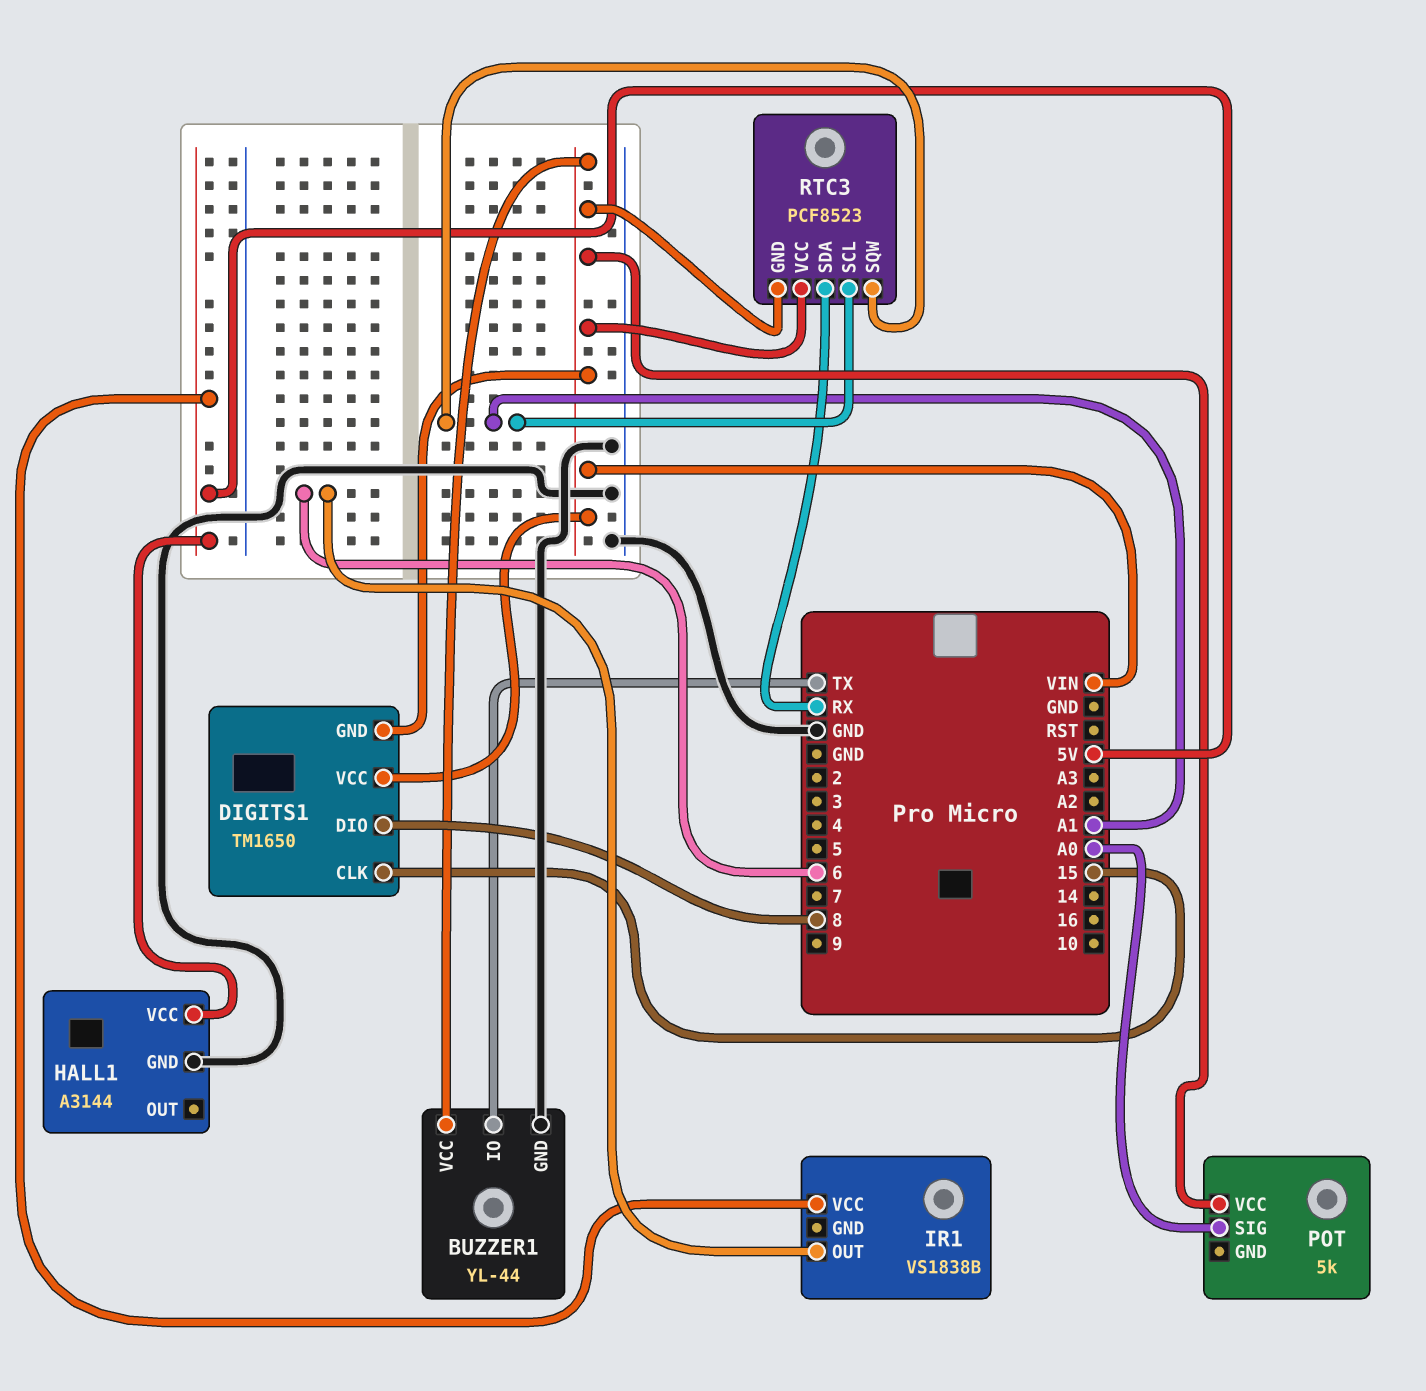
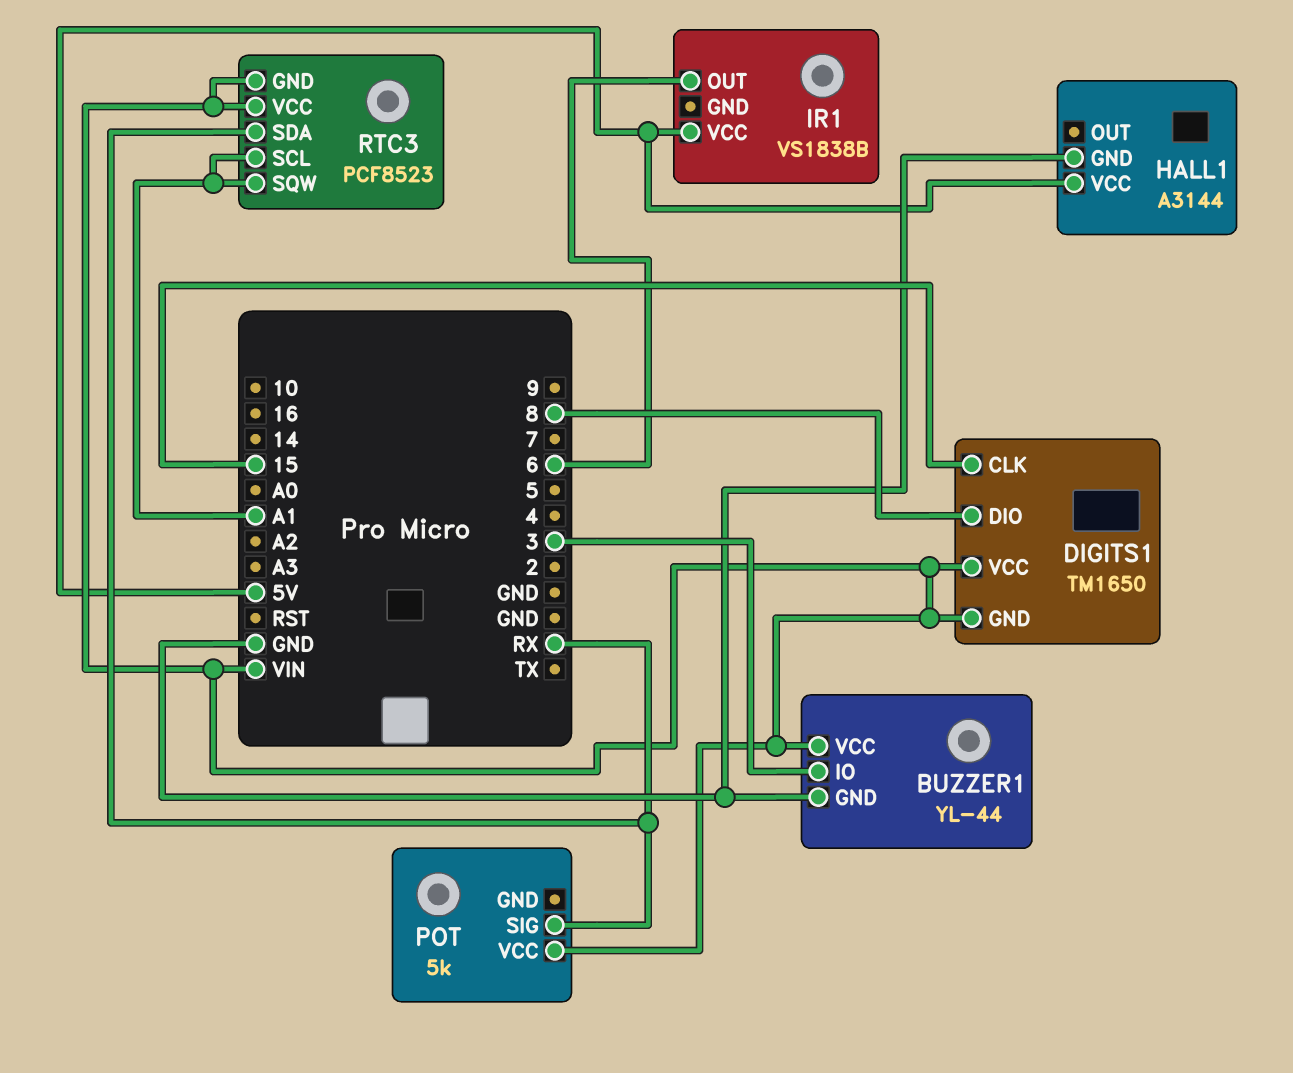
BUZZER1 pin IO: TX -> 3
POT pin SIG: A0 -> RX

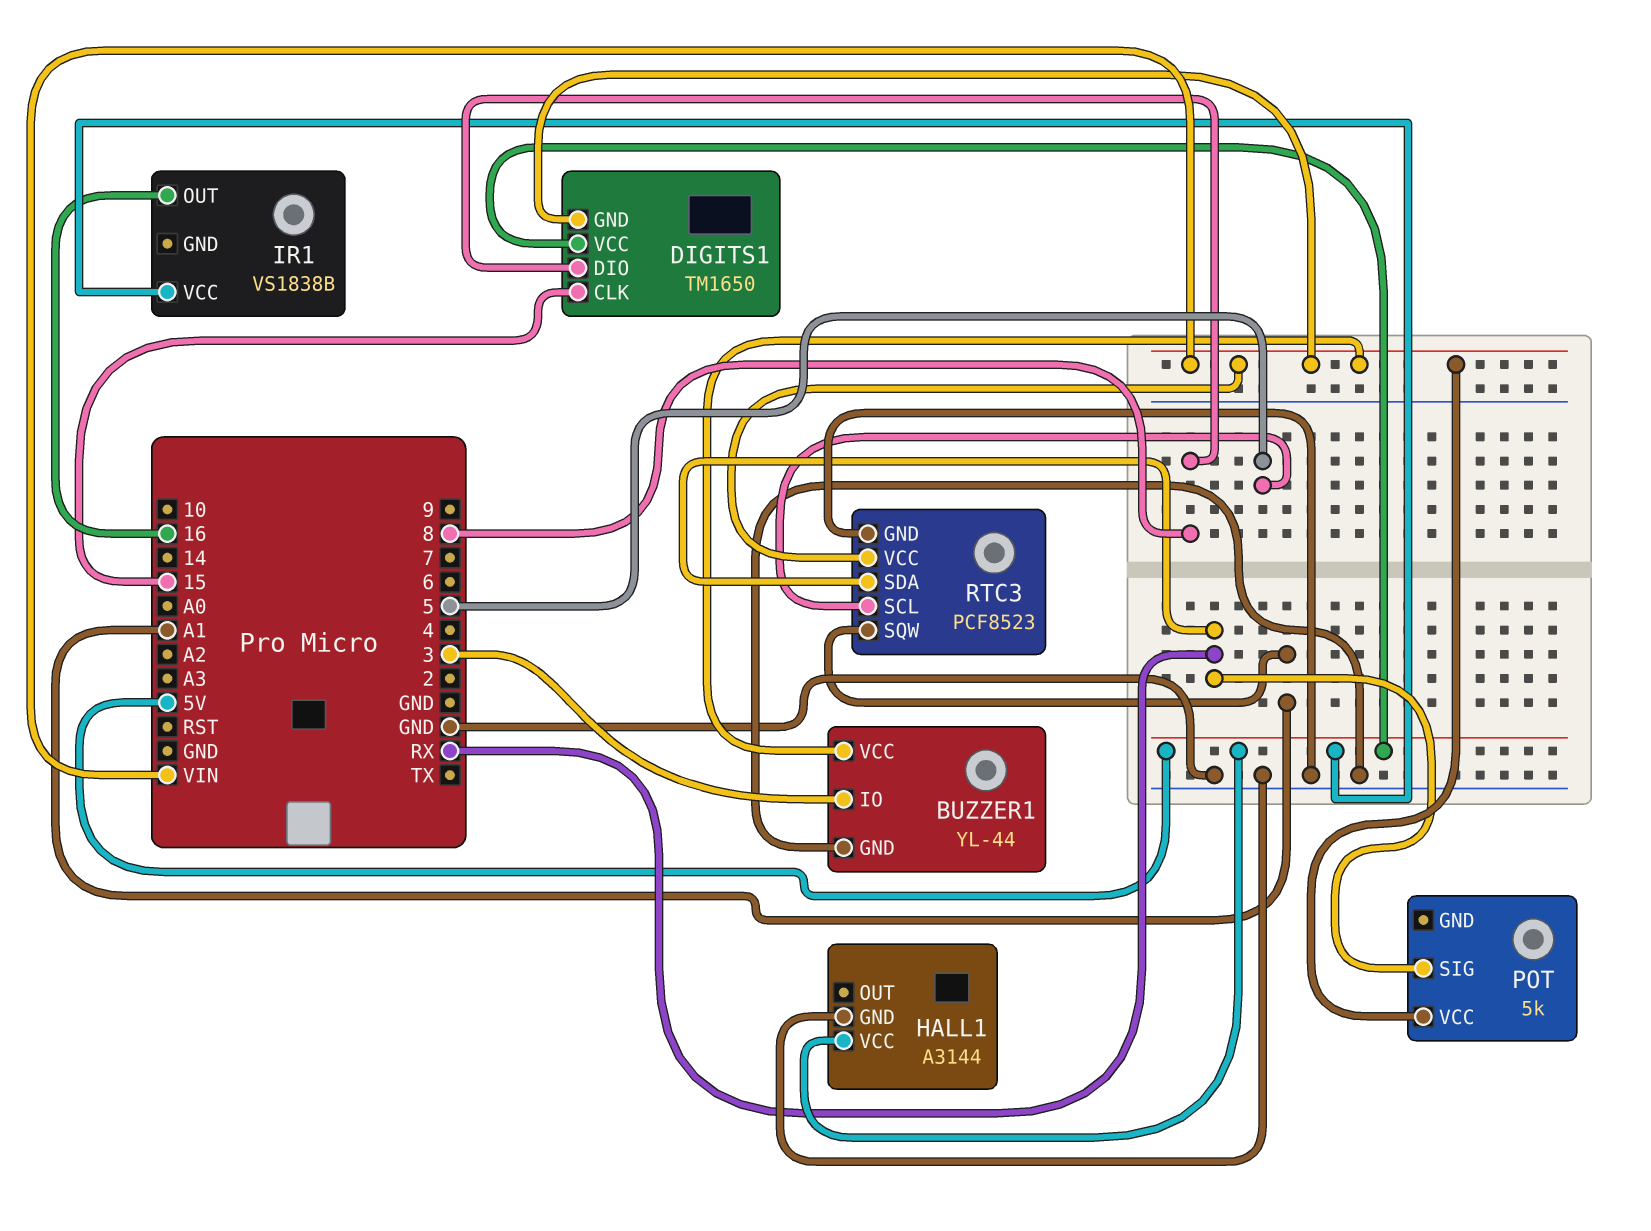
DIGITS1 pin VCC: VIN -> 5V
IR1 pin OUT: 6 -> 16
RTC3 pin GND: VIN -> GND
RTC3 pin SCL: A1 -> 5

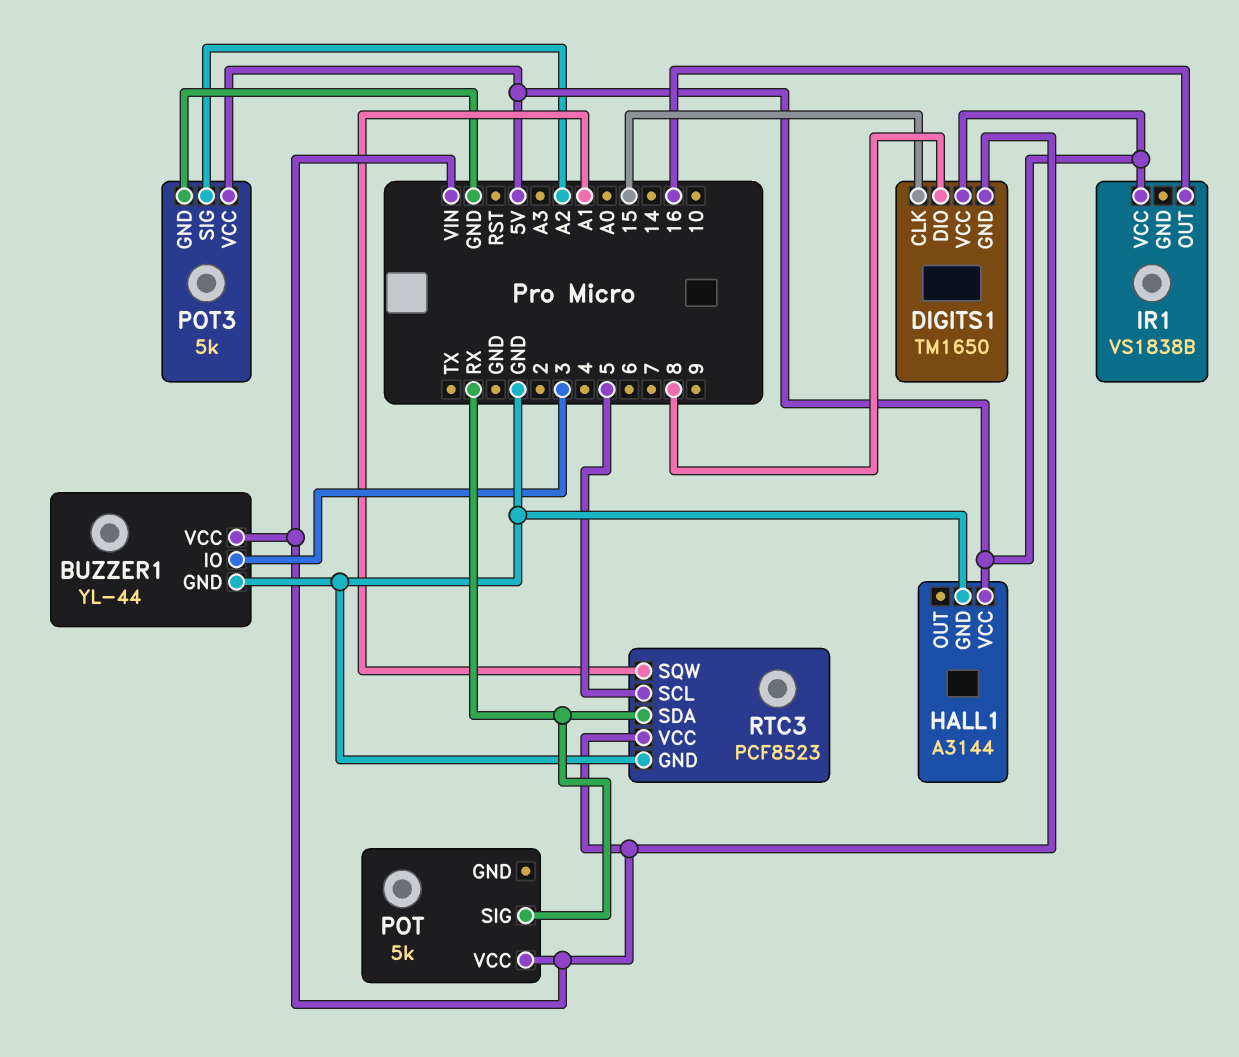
POT3: none -> 5k
POT3 pin GND: none -> GND
POT3 pin SIG: none -> A2
POT3 pin VCC: none -> 5V

